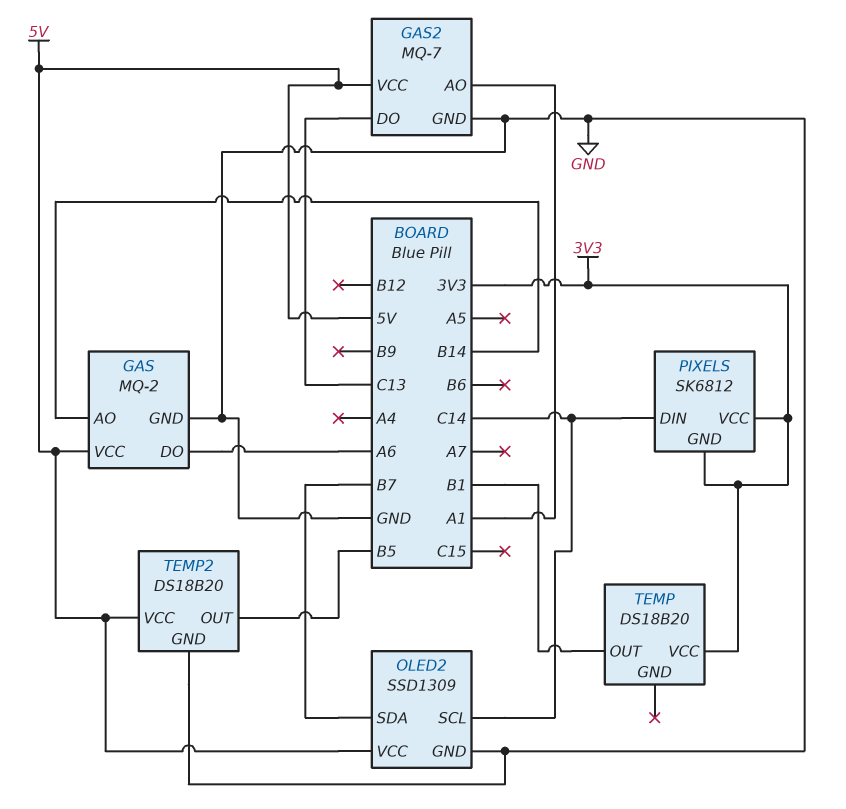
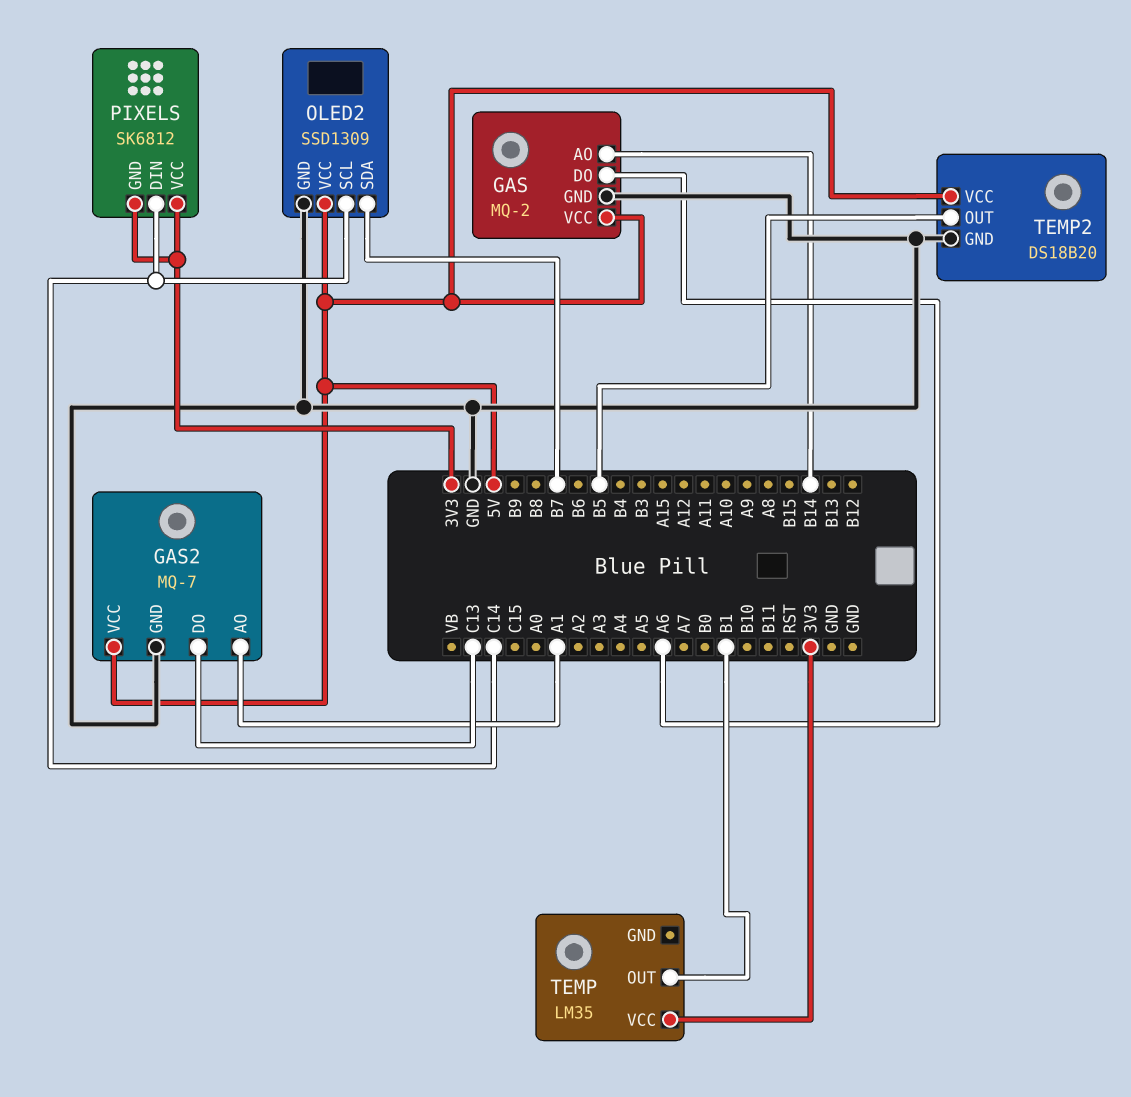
TEMP: DS18B20 -> LM35

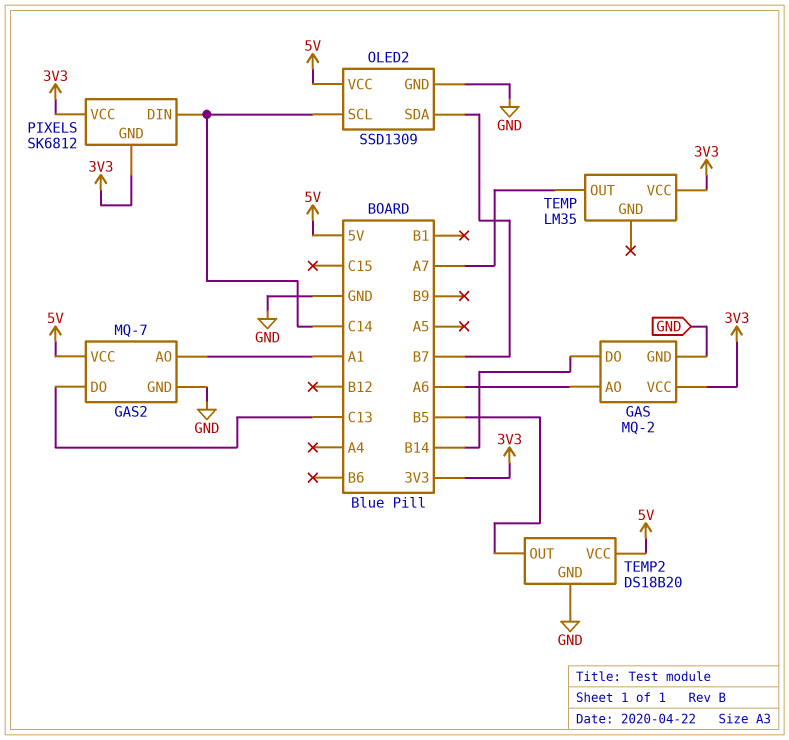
GAS pin AO: B14 -> A6
GAS pin DO: A6 -> B14
GAS pin VCC: 5V -> 3V3
TEMP pin OUT: B1 -> A7

